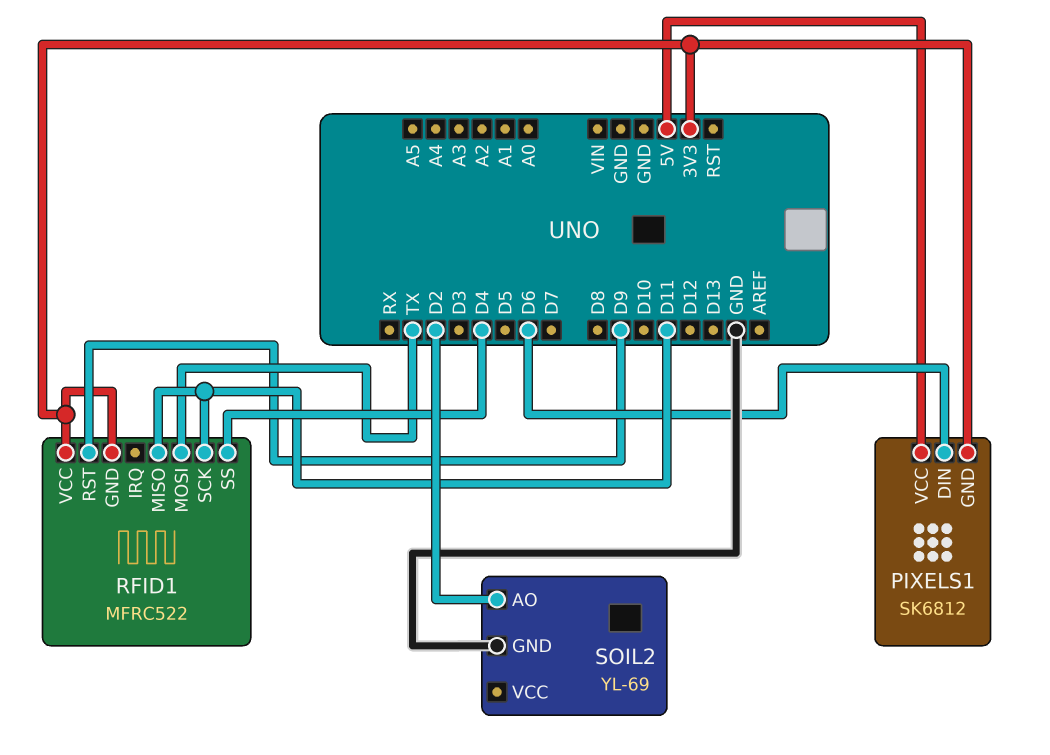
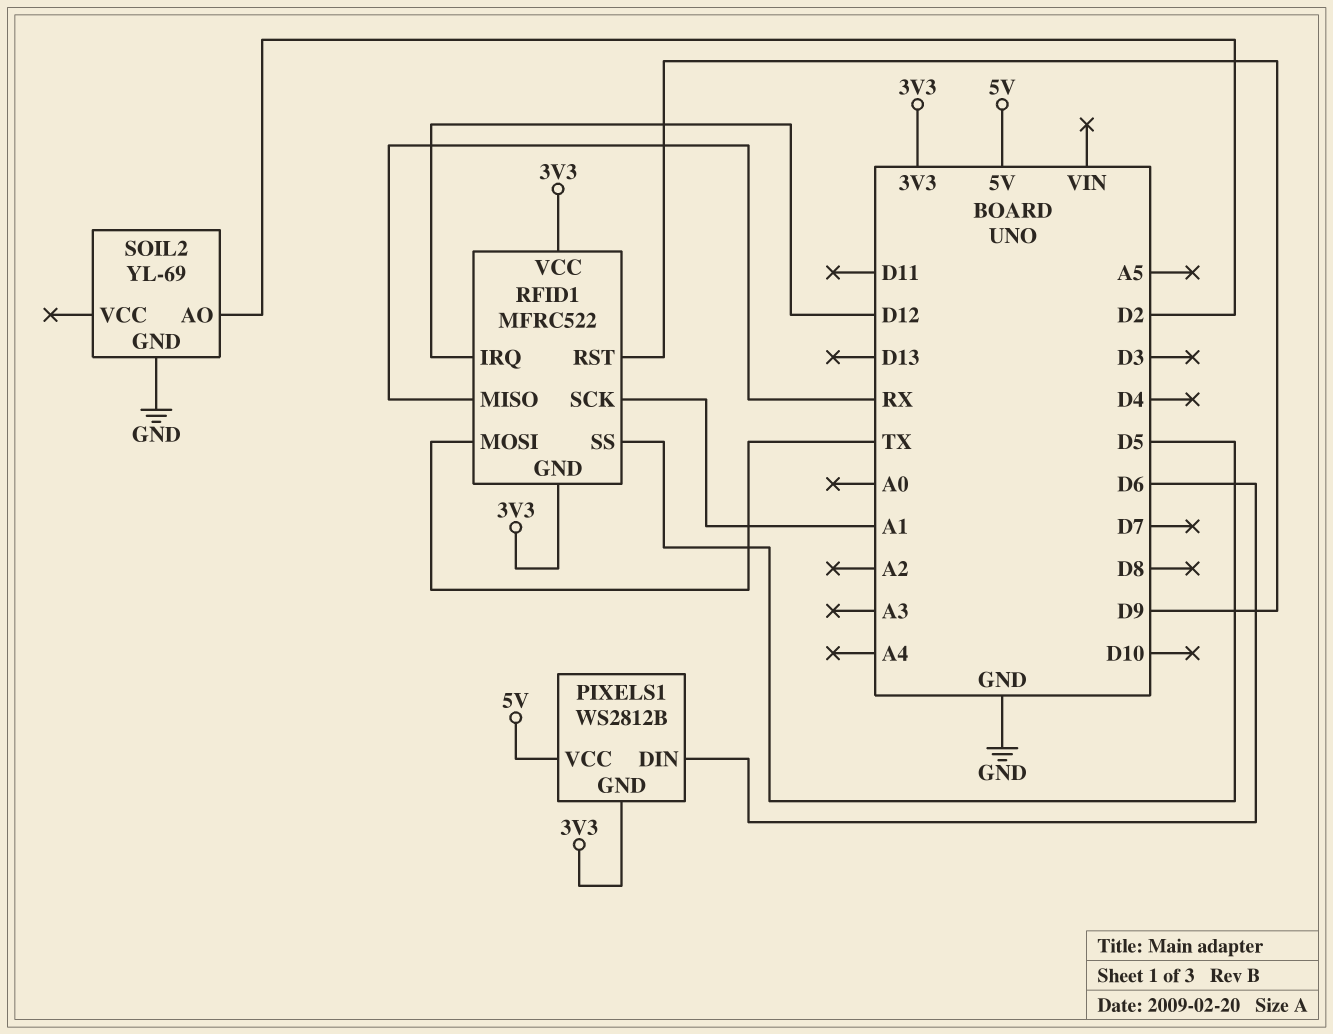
PIXELS1: SK6812 -> WS2812B
RFID1 pin IRQ: none -> D12
RFID1 pin MISO: D11 -> RX
RFID1 pin SCK: D11 -> A1
RFID1 pin SS: D4 -> D5

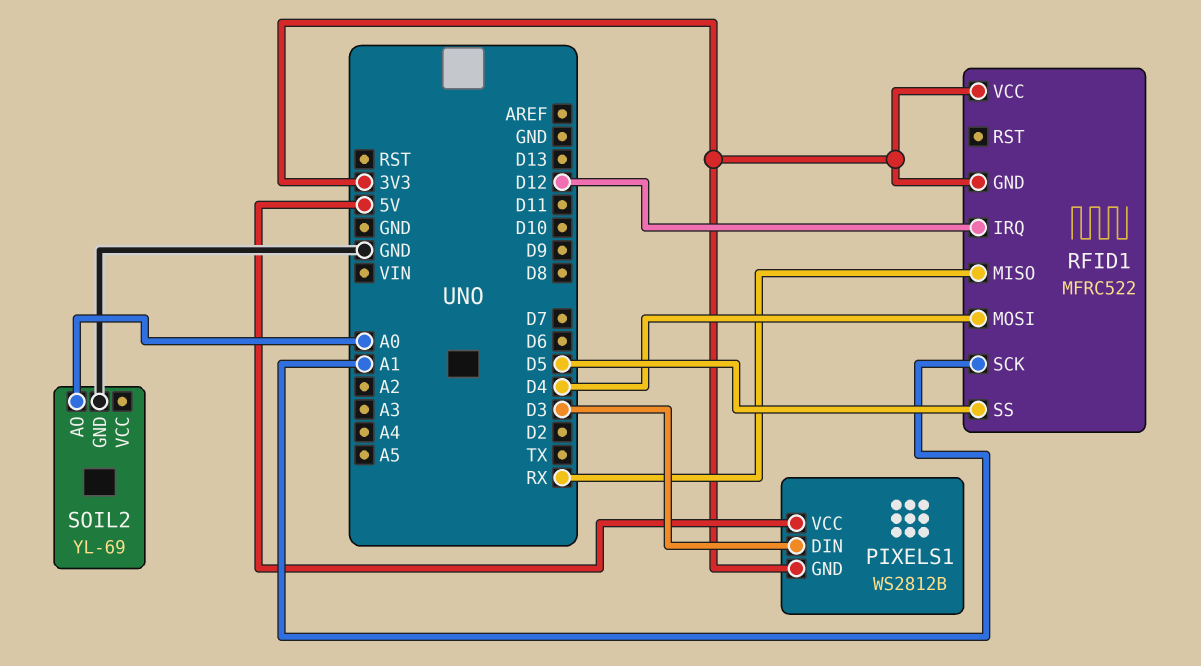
PIXELS1 pin DIN: D6 -> D3
RFID1 pin MOSI: TX -> D4
RFID1 pin RST: D9 -> none
SOIL2 pin AO: D2 -> A0

